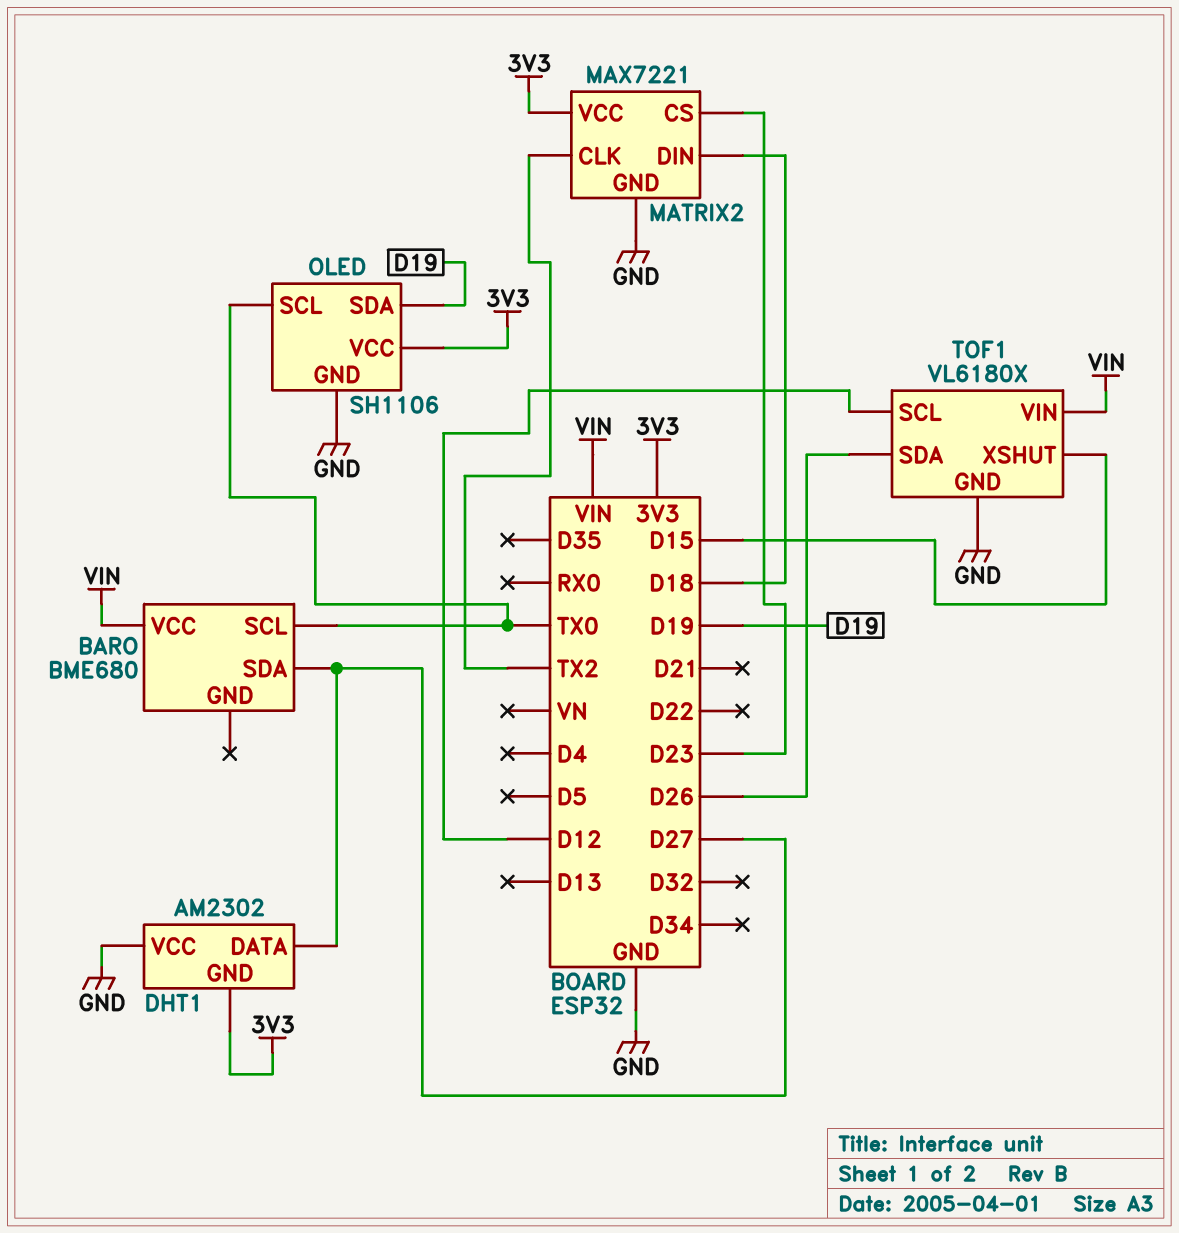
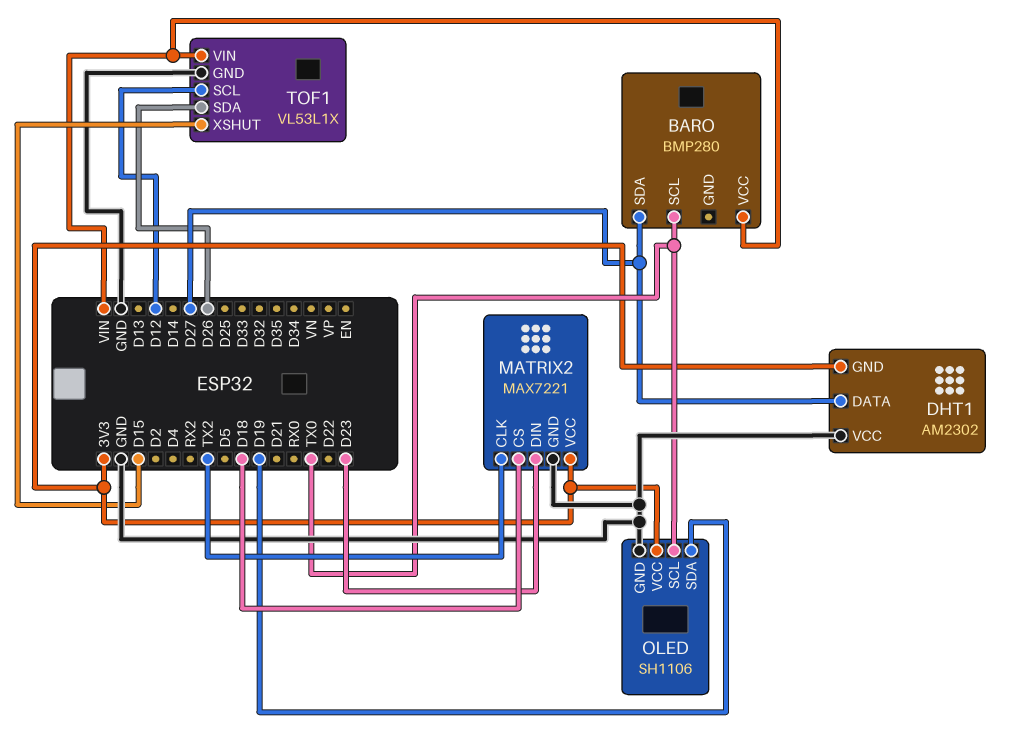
BARO: BME680 -> BMP280
MATRIX2 pin CS: D23 -> D18
MATRIX2 pin DIN: D18 -> D23
TOF1: VL6180X -> VL53L1X

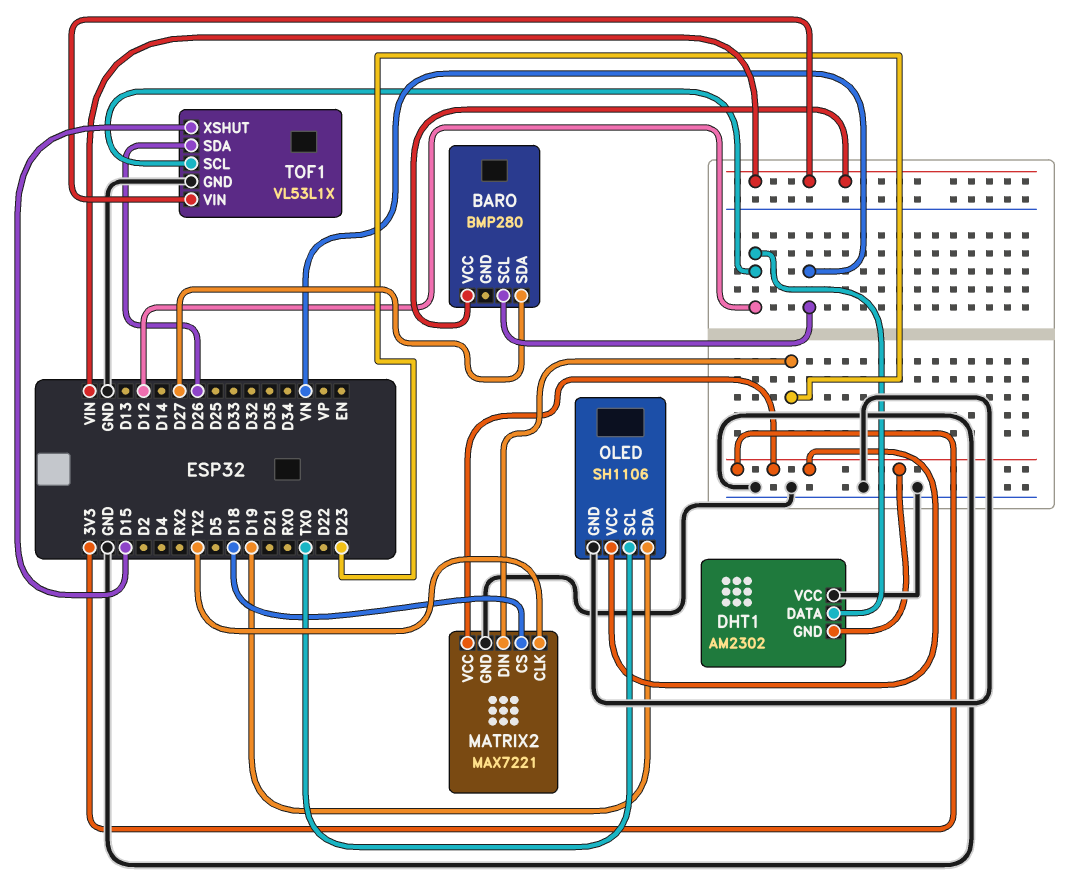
BARO pin SCL: TX0 -> VN
DHT1 pin DATA: D27 -> D12

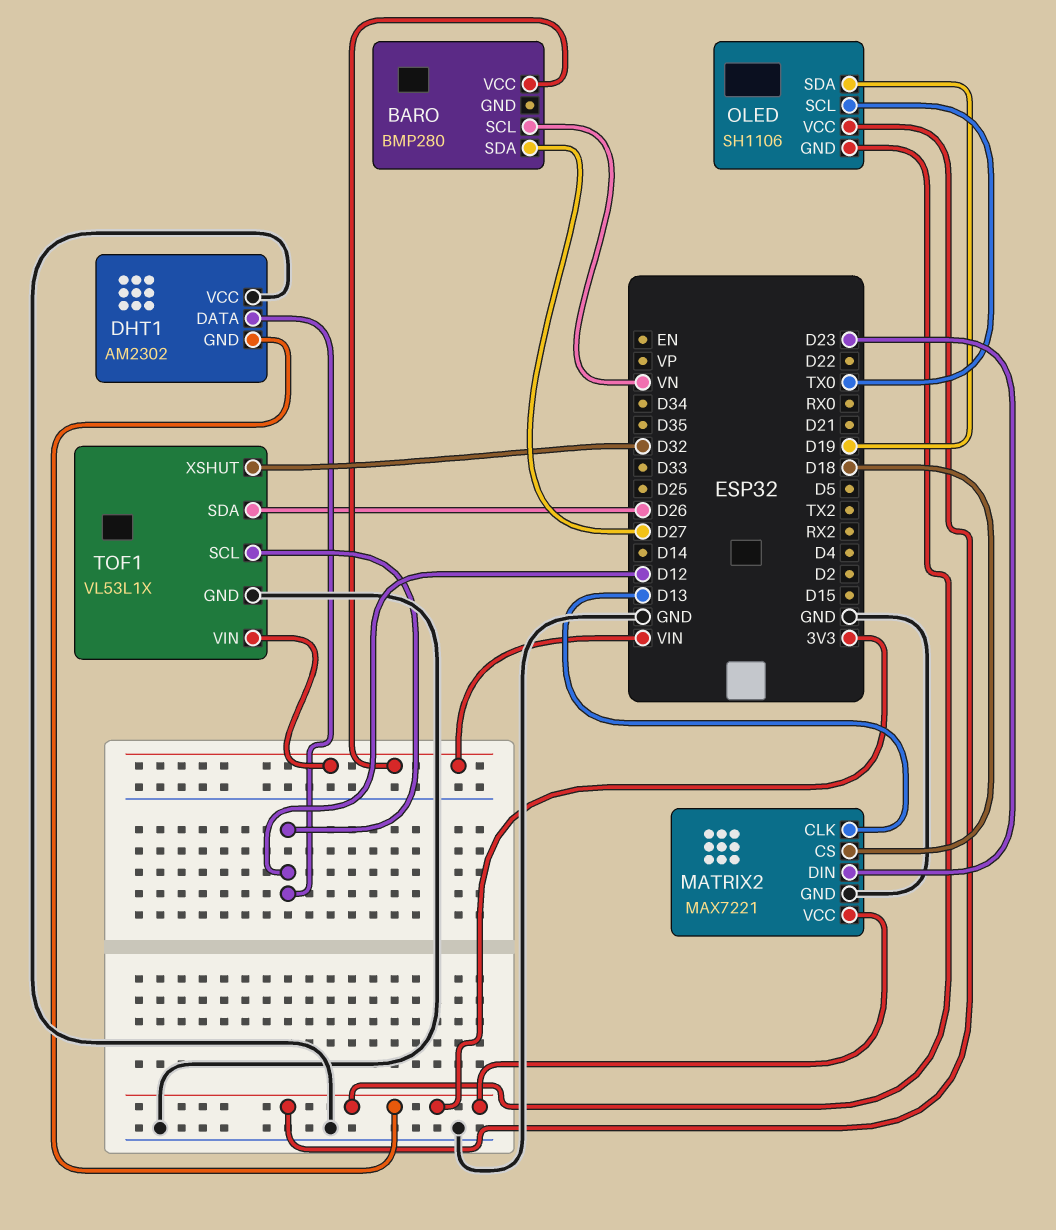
MATRIX2 pin CLK: TX2 -> D13
OLED pin GND: GND -> 3V3
TOF1 pin XSHUT: D15 -> D32

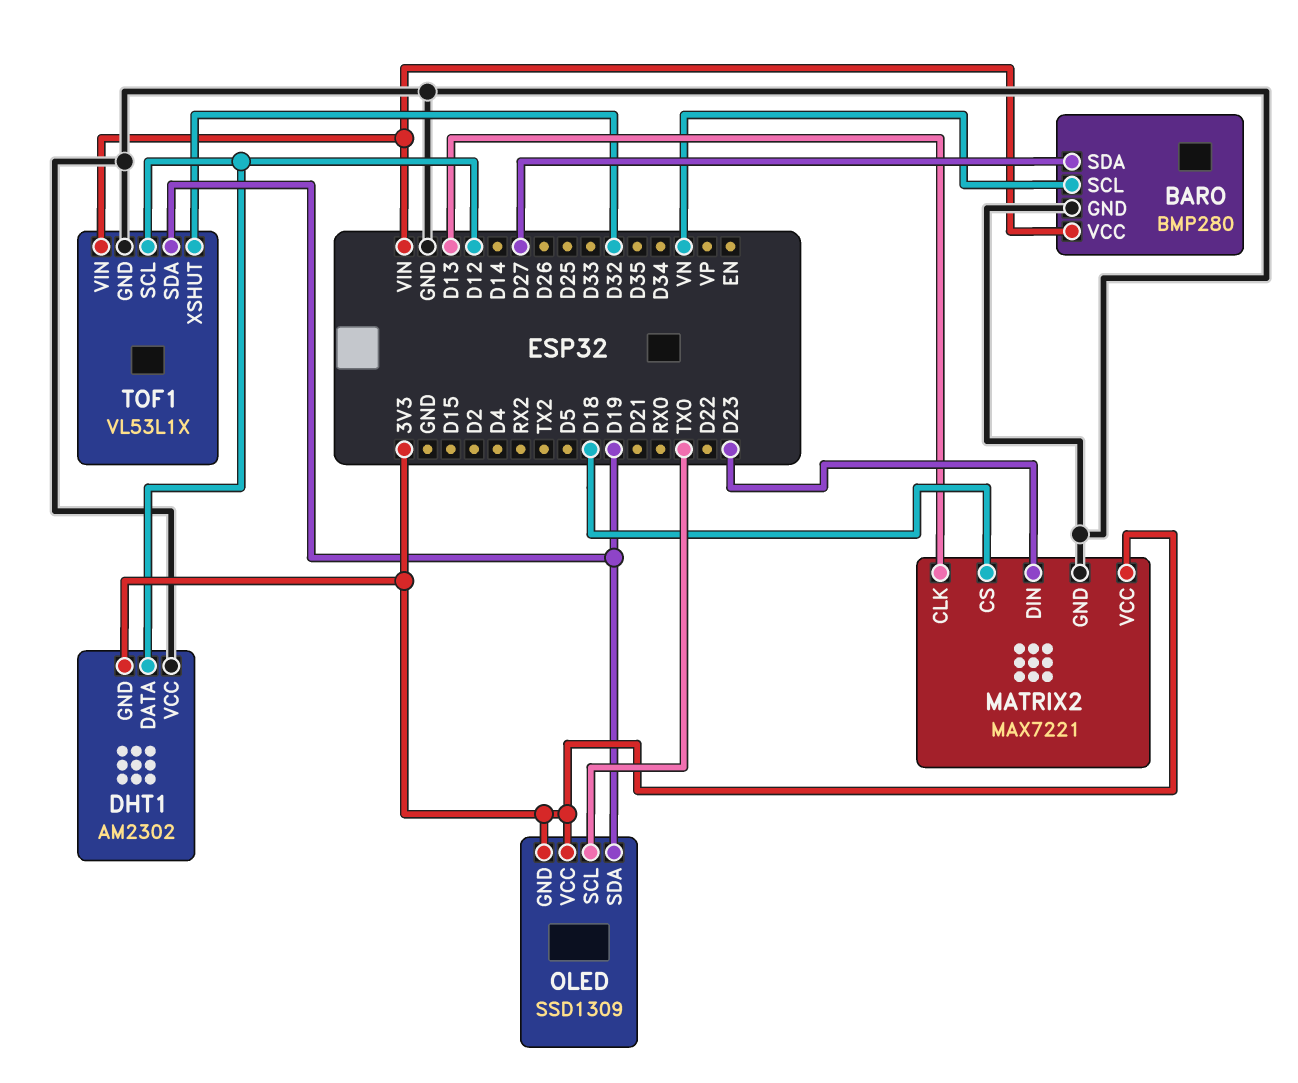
BARO pin GND: none -> GND
OLED: SH1106 -> SSD1309
TOF1 pin SDA: D26 -> D19

